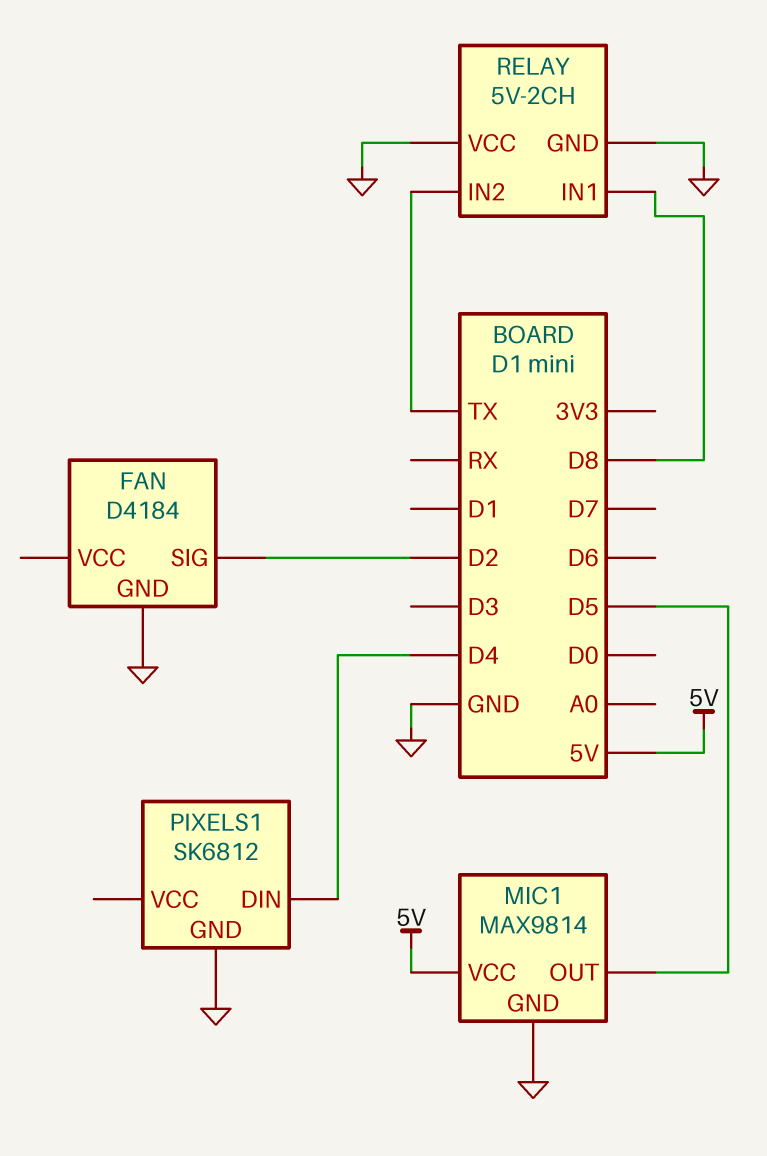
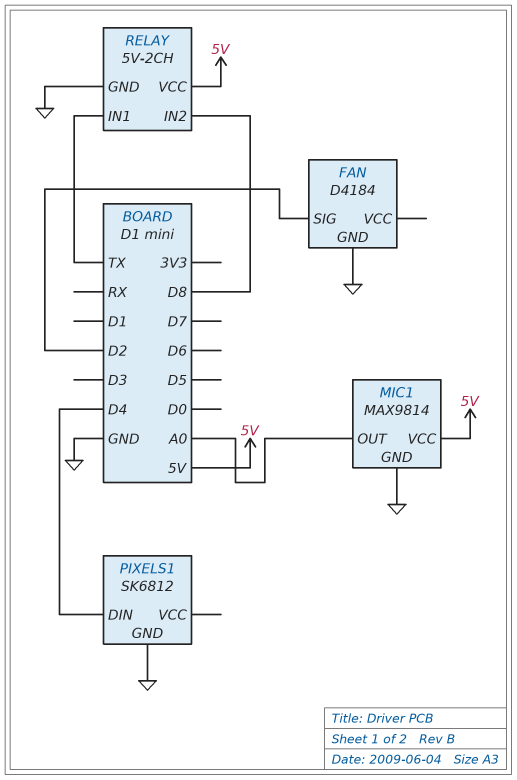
MIC1 pin OUT: D5 -> A0
RELAY pin IN1: D8 -> TX
RELAY pin IN2: TX -> D8
RELAY pin VCC: GND -> 5V

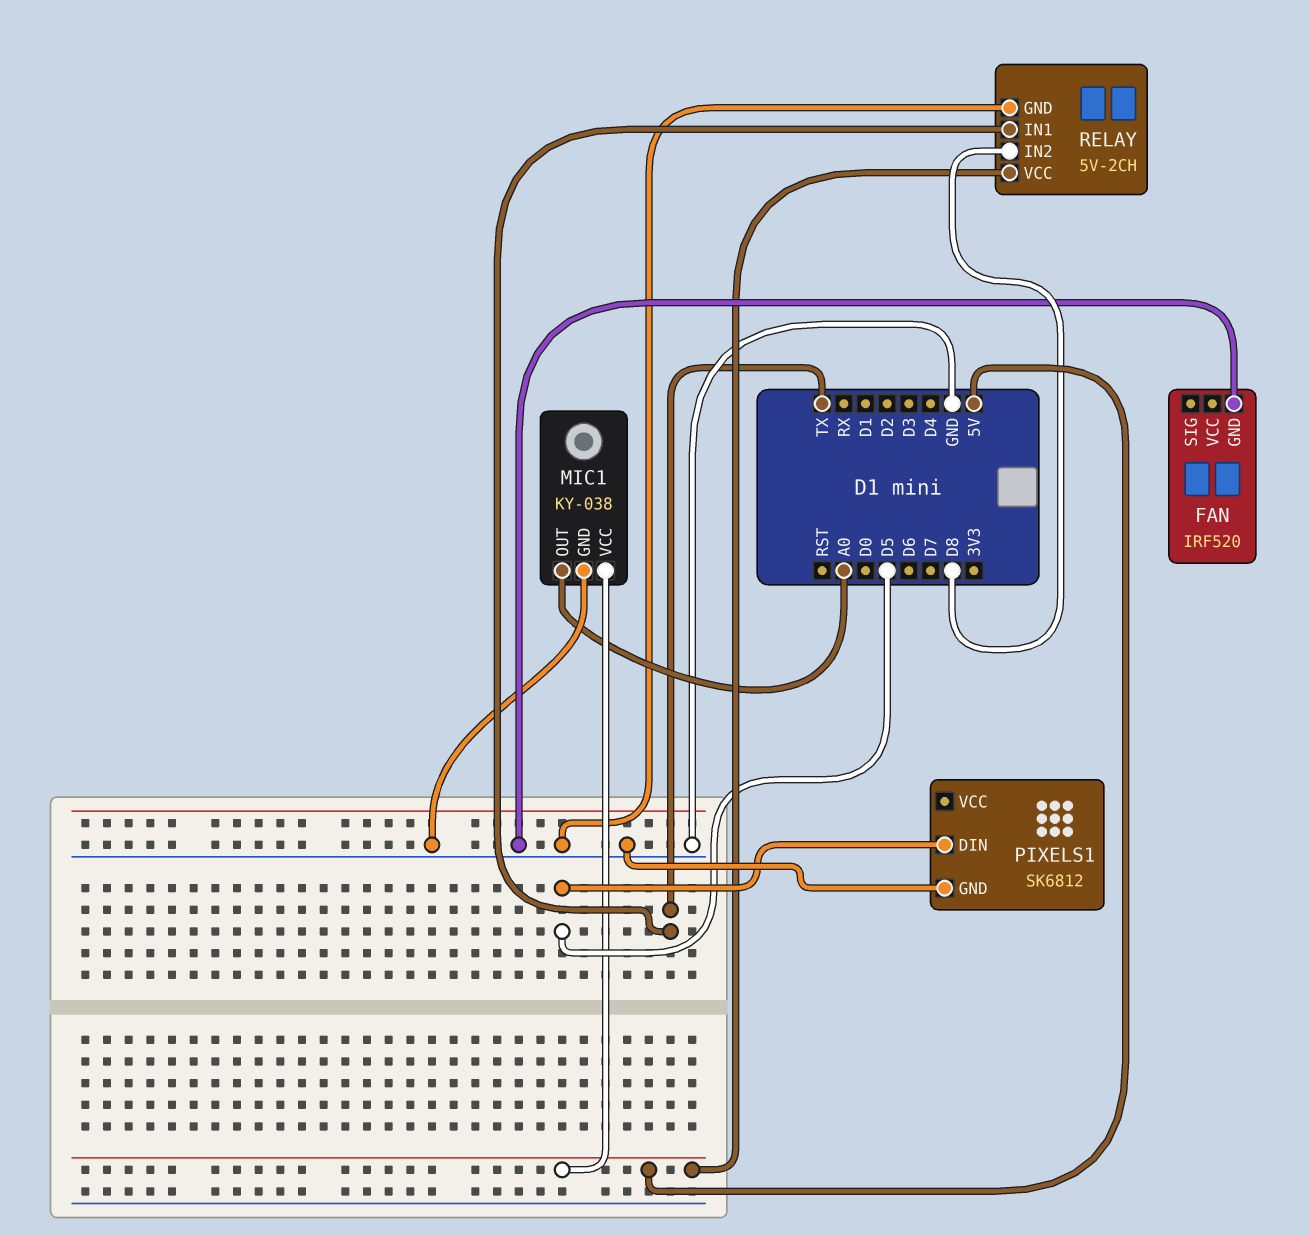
FAN: D4184 -> IRF520
FAN pin SIG: D2 -> none
MIC1: MAX9814 -> KY-038
PIXELS1 pin DIN: D4 -> D5

